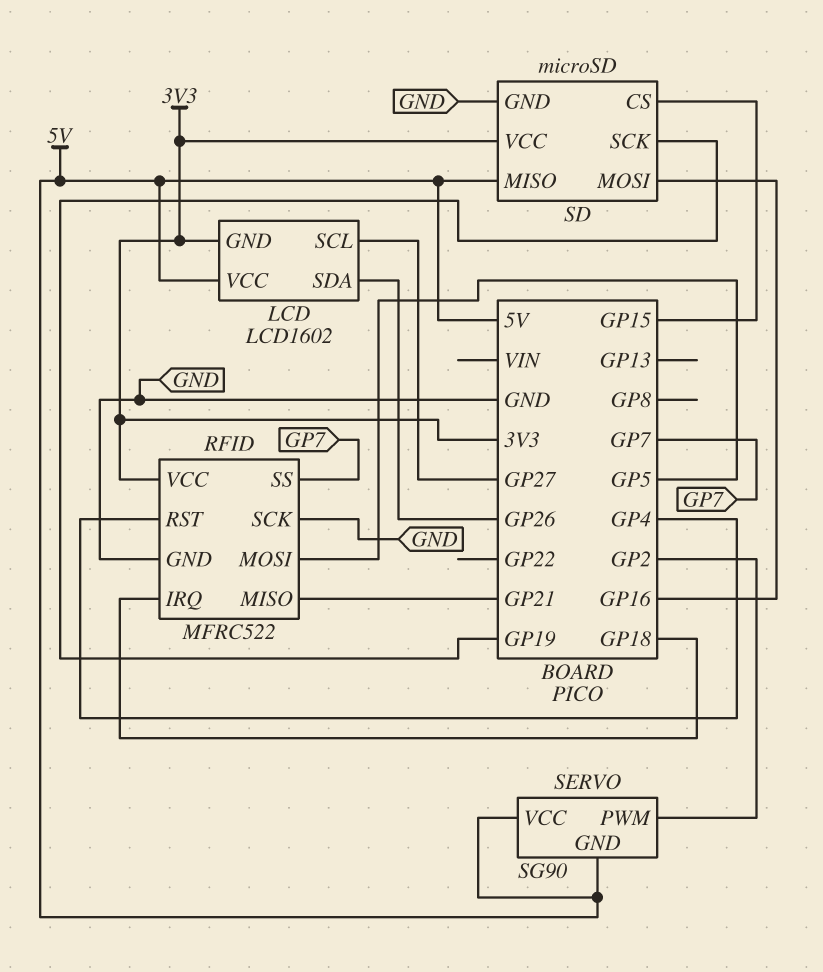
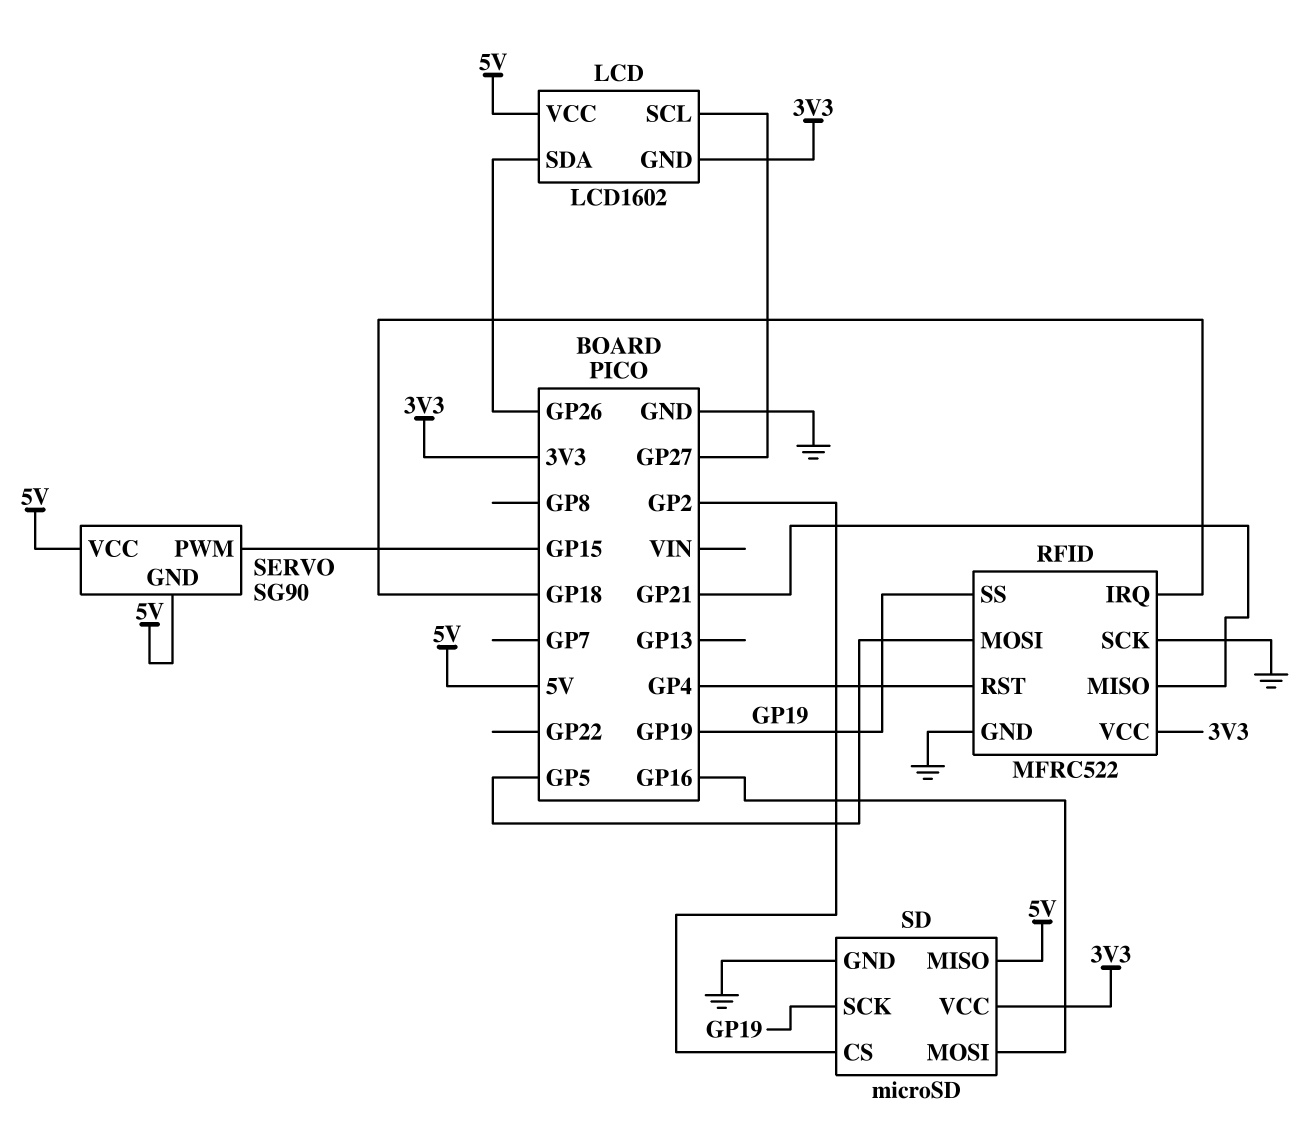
RFID pin SS: GP7 -> GP19
SD pin CS: GP15 -> GP2
SERVO pin PWM: GP2 -> GP15

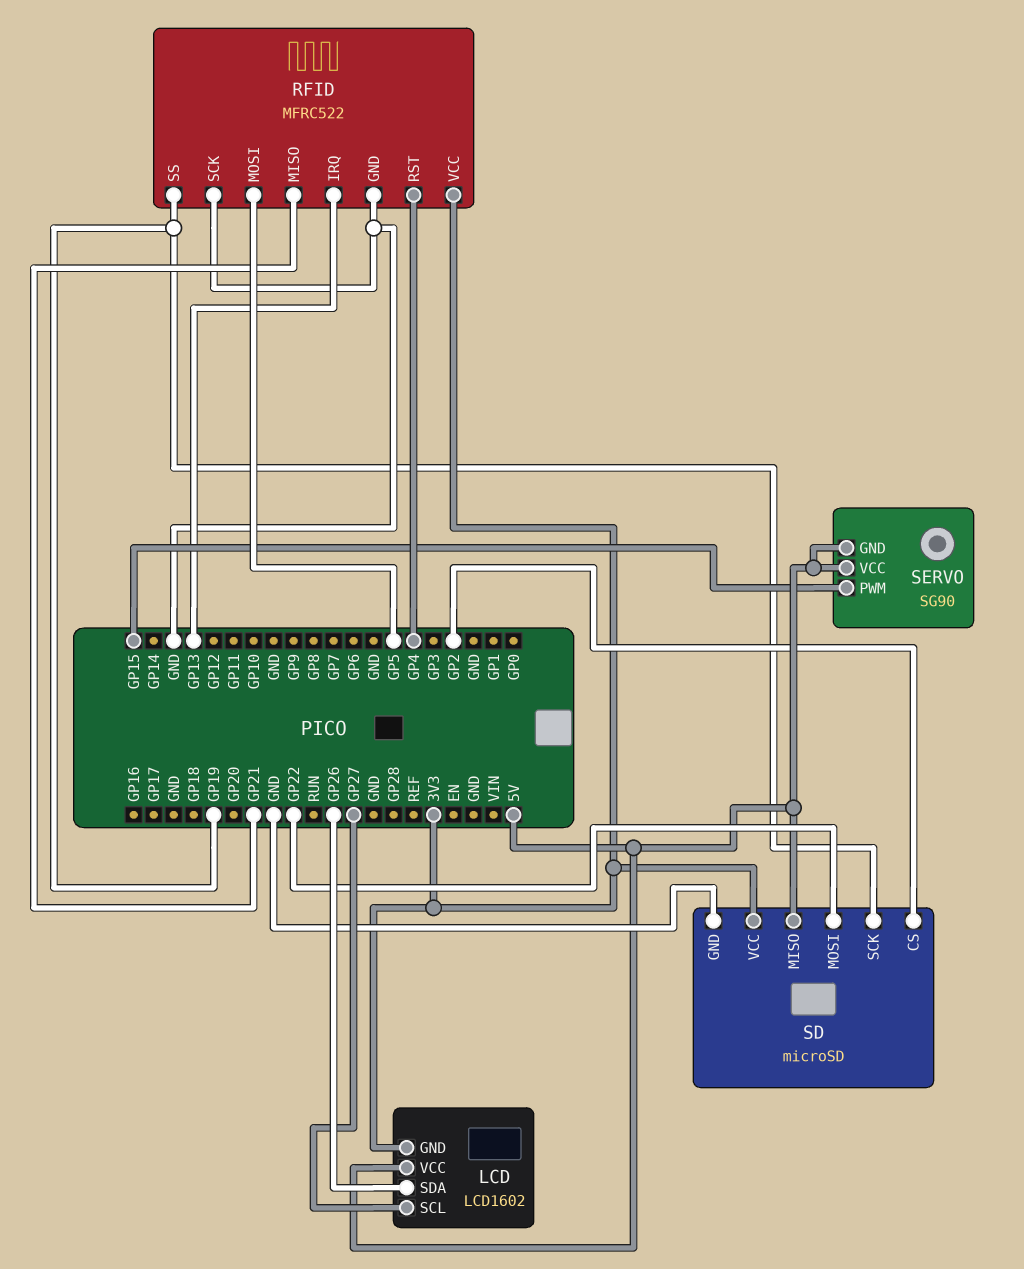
RFID pin IRQ: GP18 -> GP13
SD pin MOSI: GP16 -> GP22

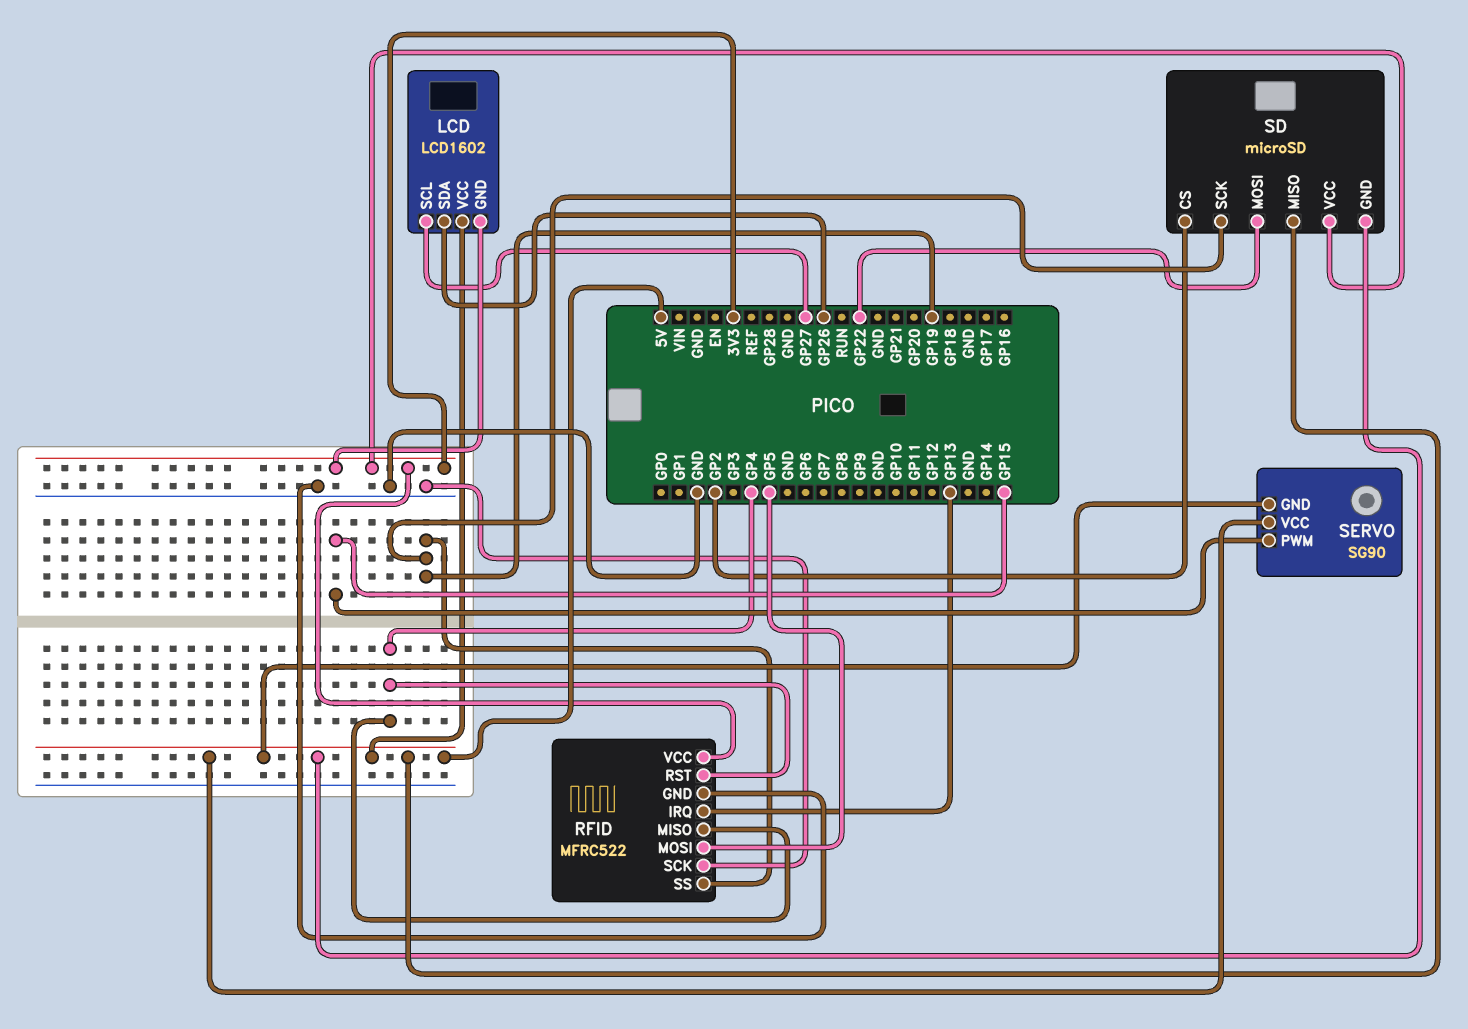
RFID pin MISO: GP21 -> GP4
SD pin GND: GND -> 5V

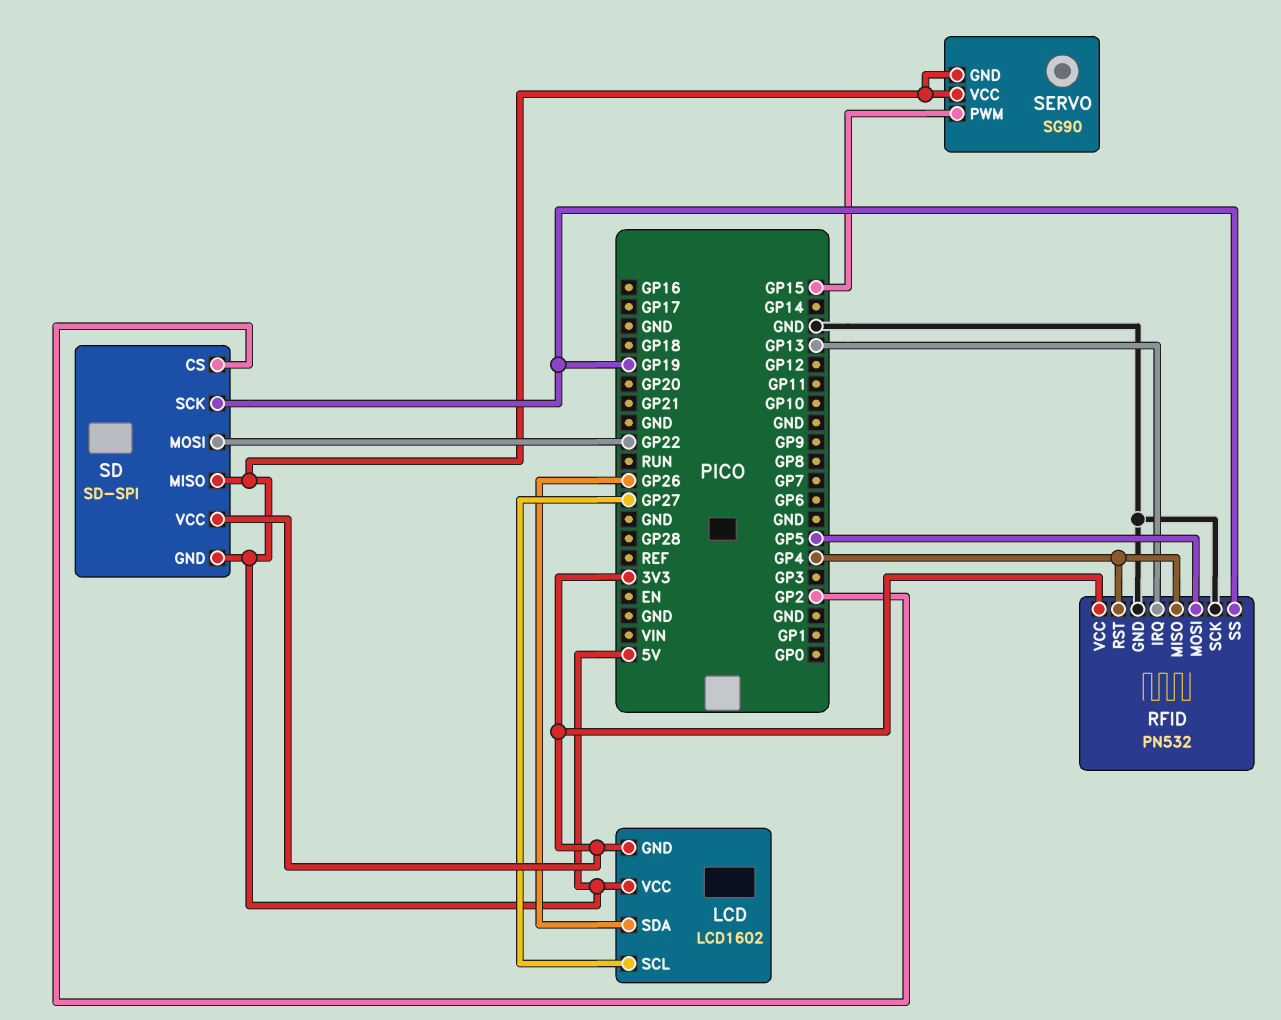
RFID: MFRC522 -> PN532
SD: microSD -> SD-SPI

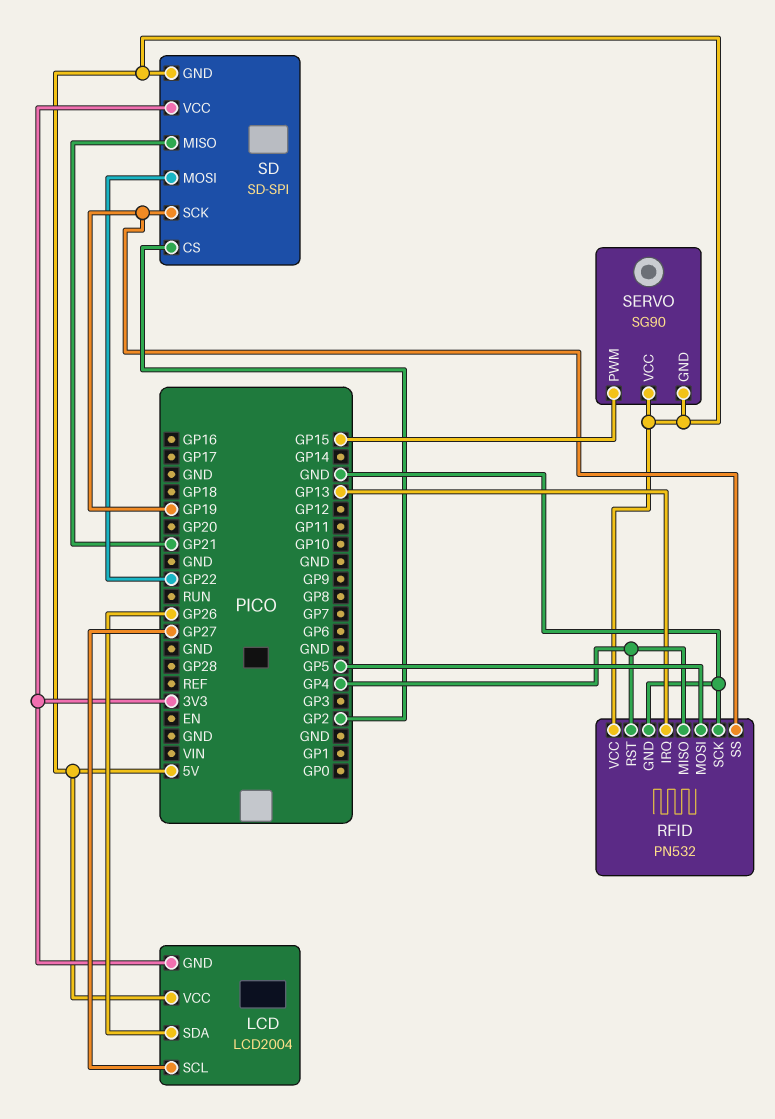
LCD: LCD1602 -> LCD2004
RFID pin VCC: 3V3 -> 5V
SD pin MISO: 5V -> GP21

